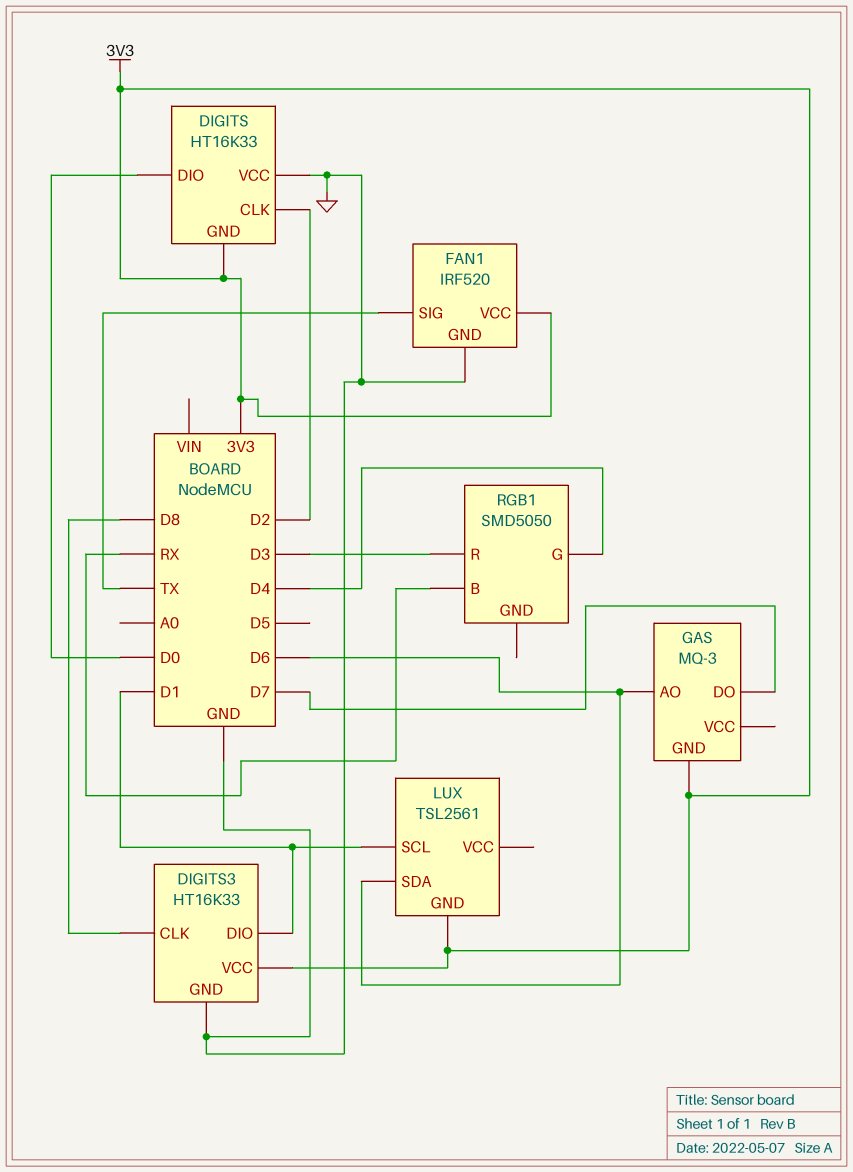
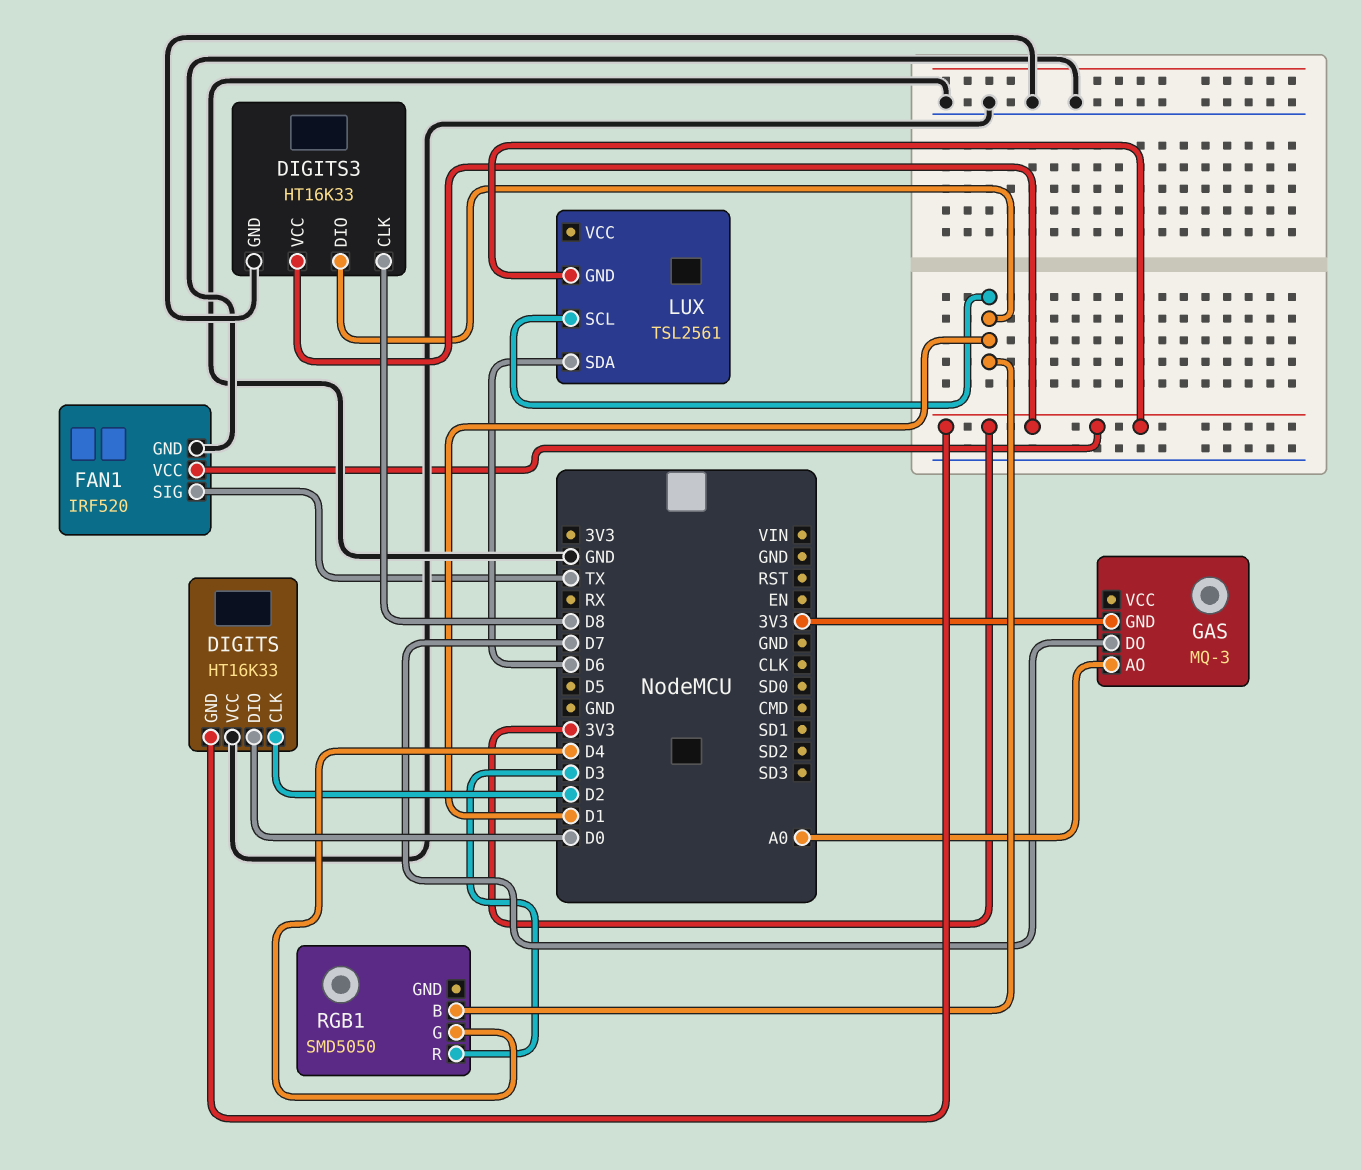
GAS pin AO: D6 -> A0
RGB1 pin B: RX -> D1

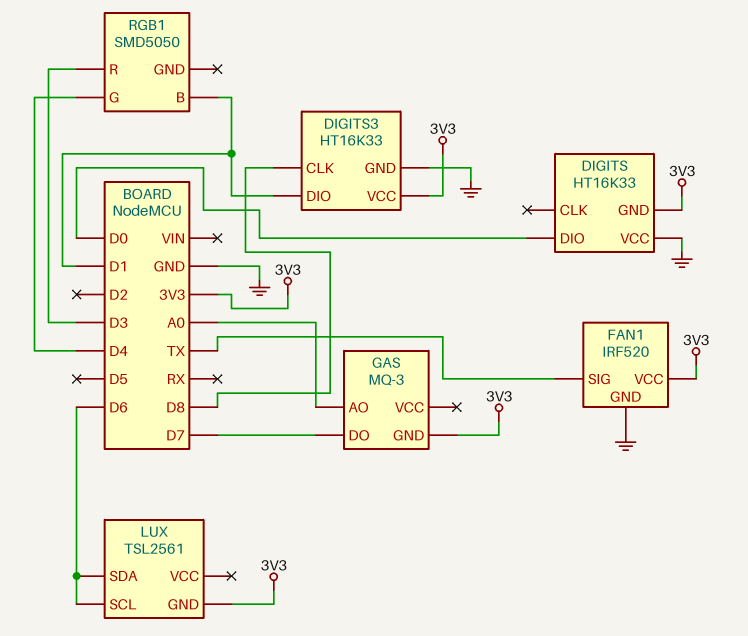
DIGITS pin CLK: D2 -> none
LUX pin SCL: D1 -> D6

